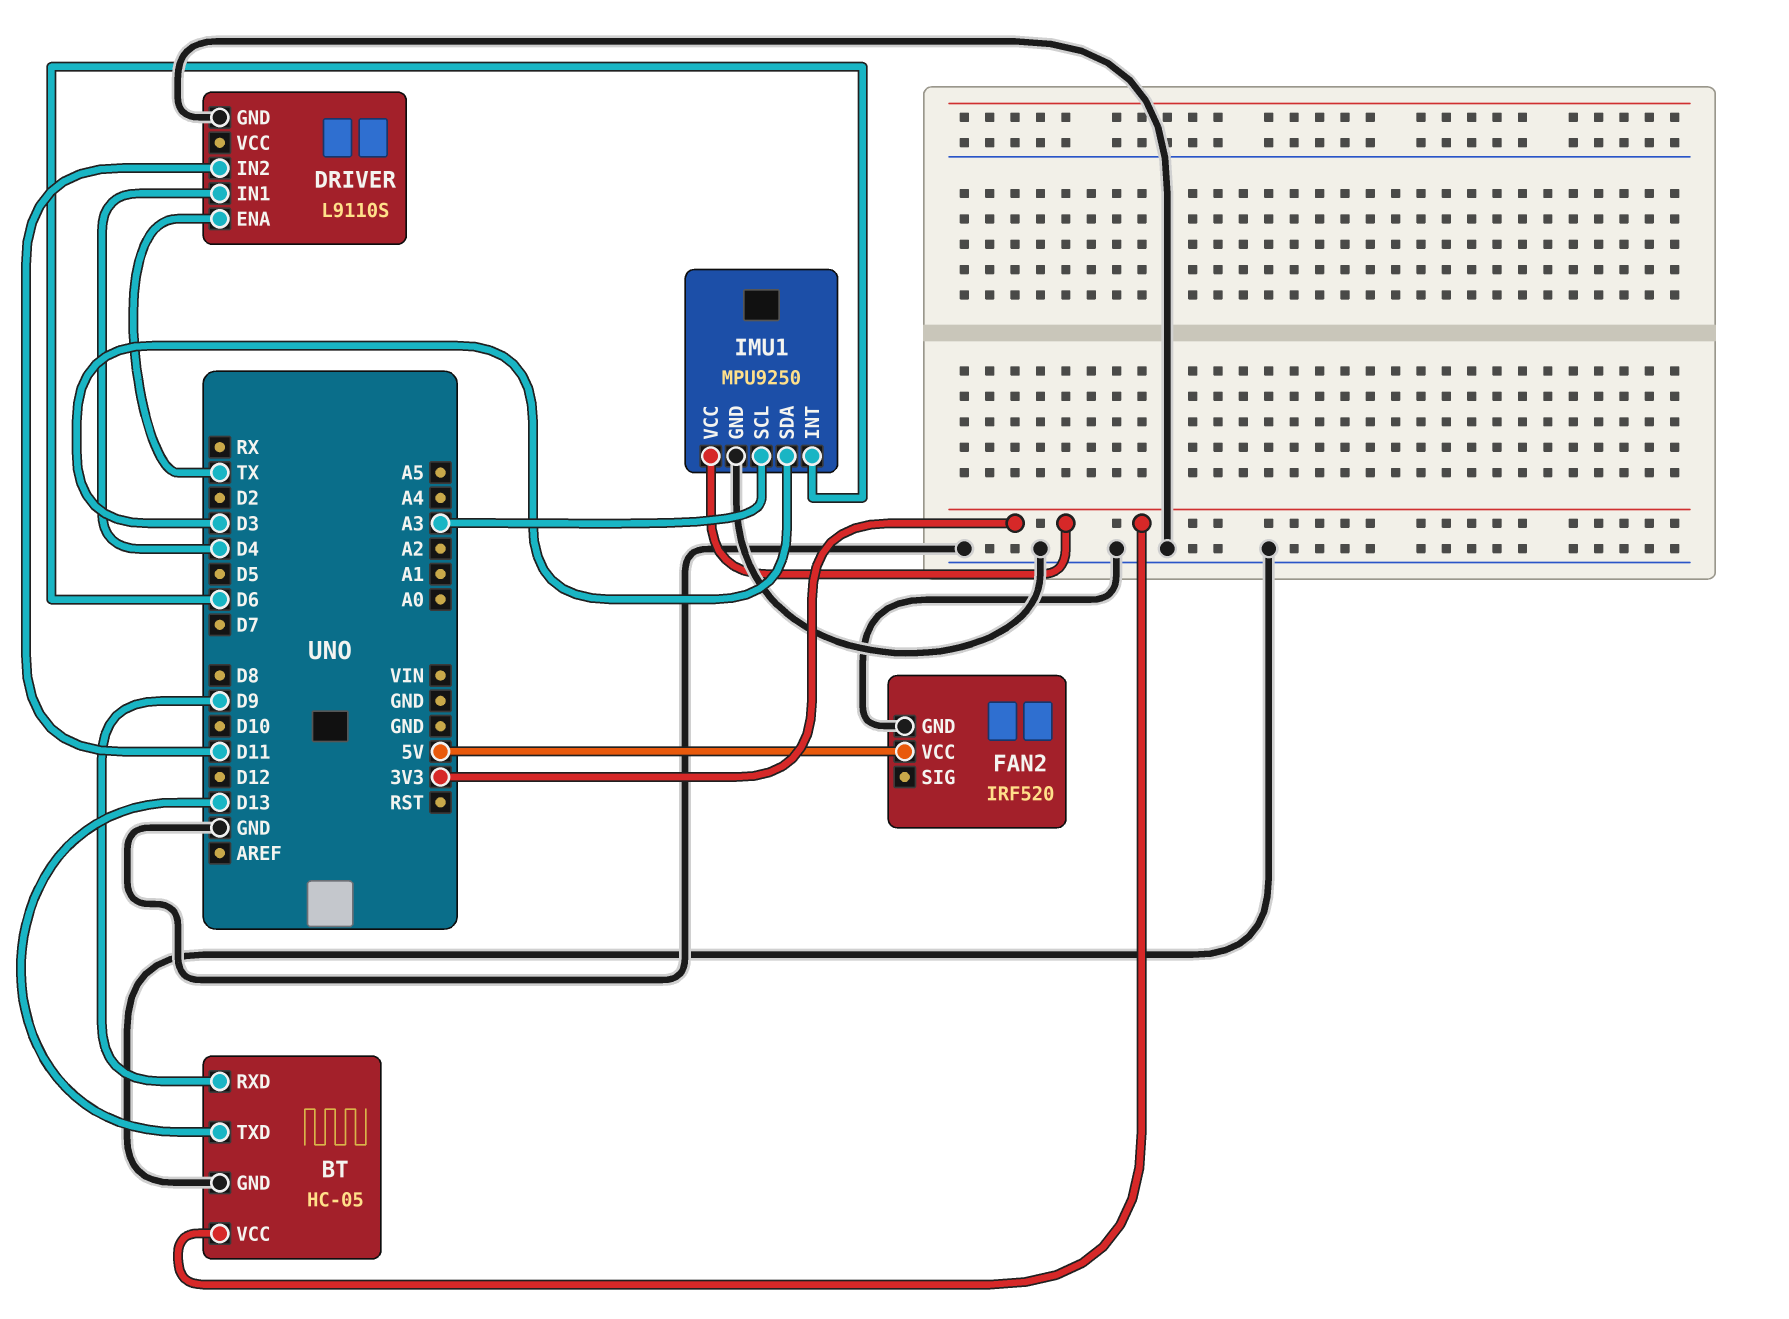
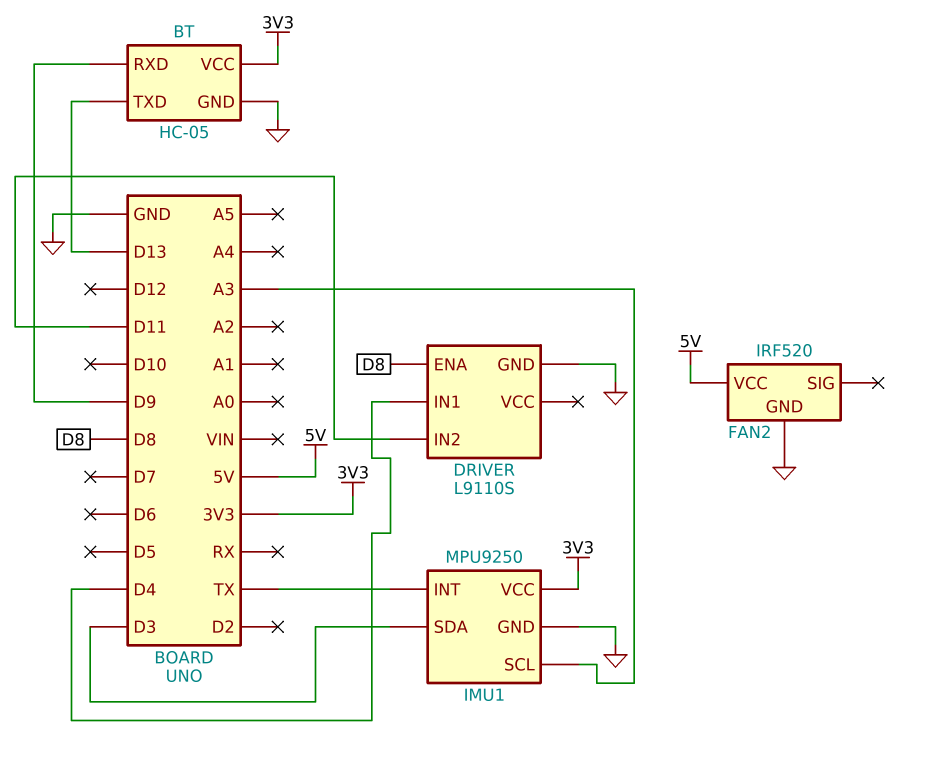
DRIVER pin ENA: TX -> D8
IMU1 pin INT: D6 -> TX

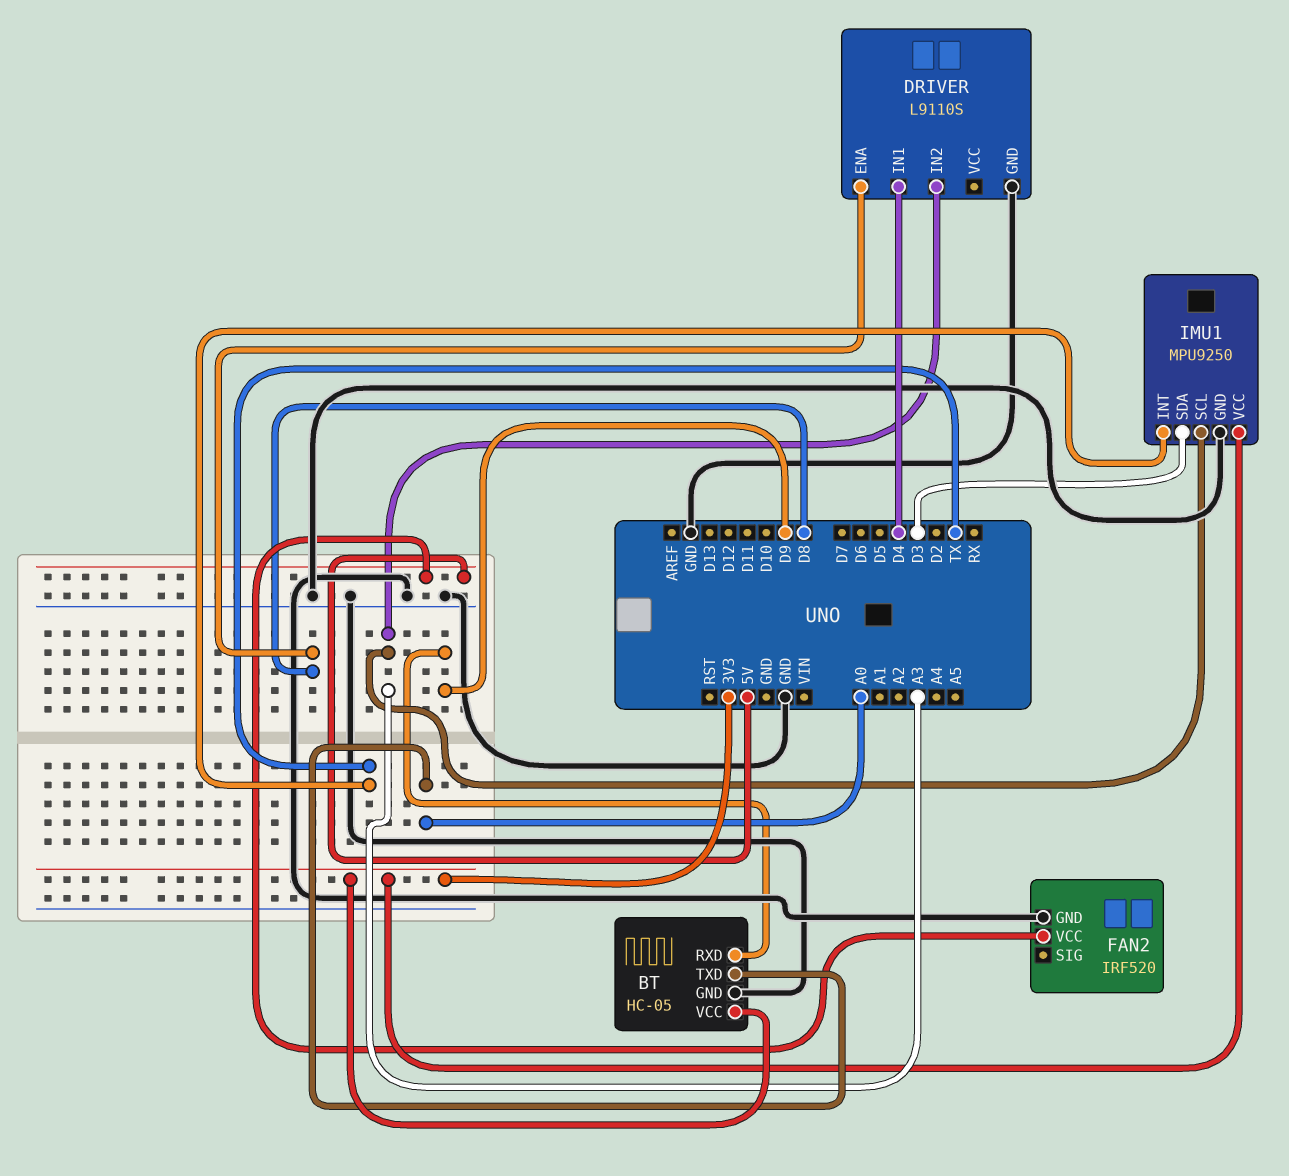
BT pin TXD: D13 -> A0
DRIVER pin IN2: D11 -> A3

